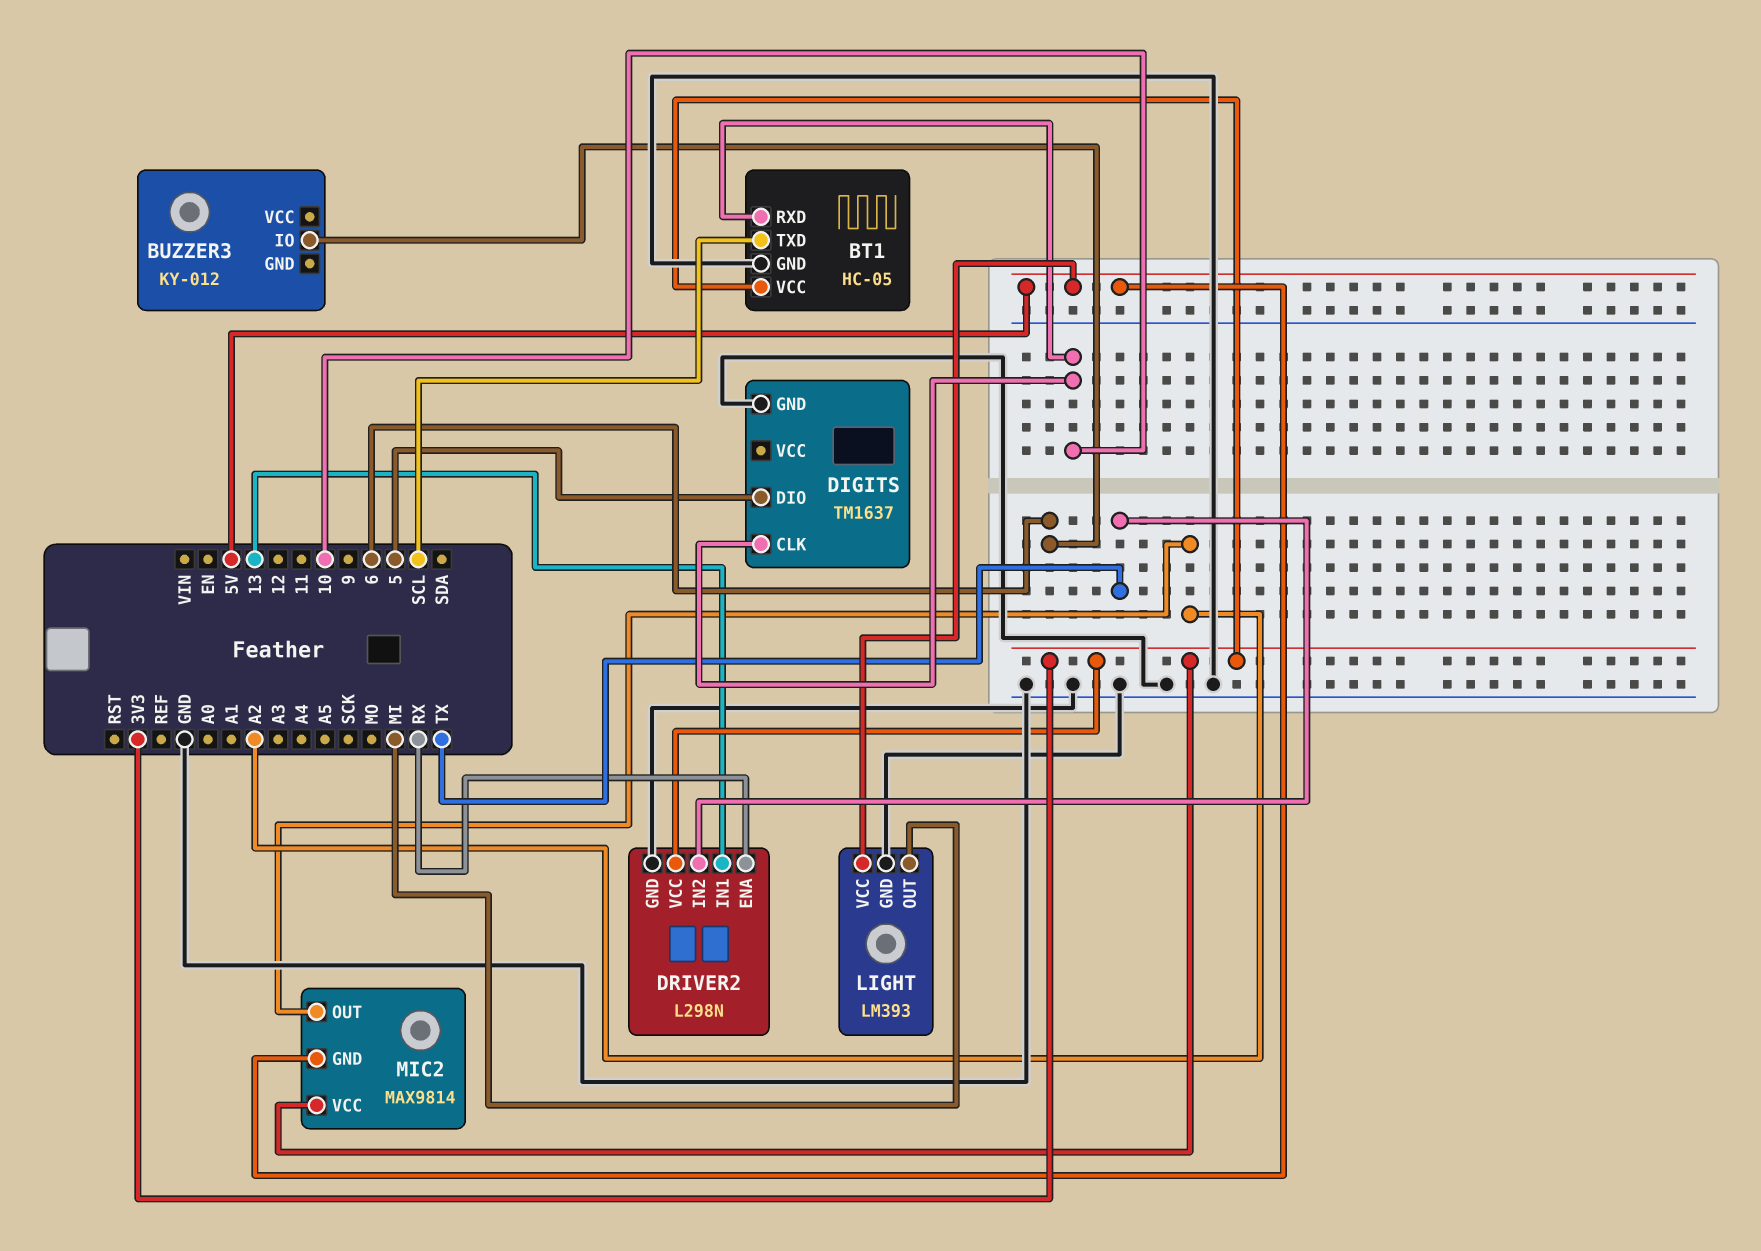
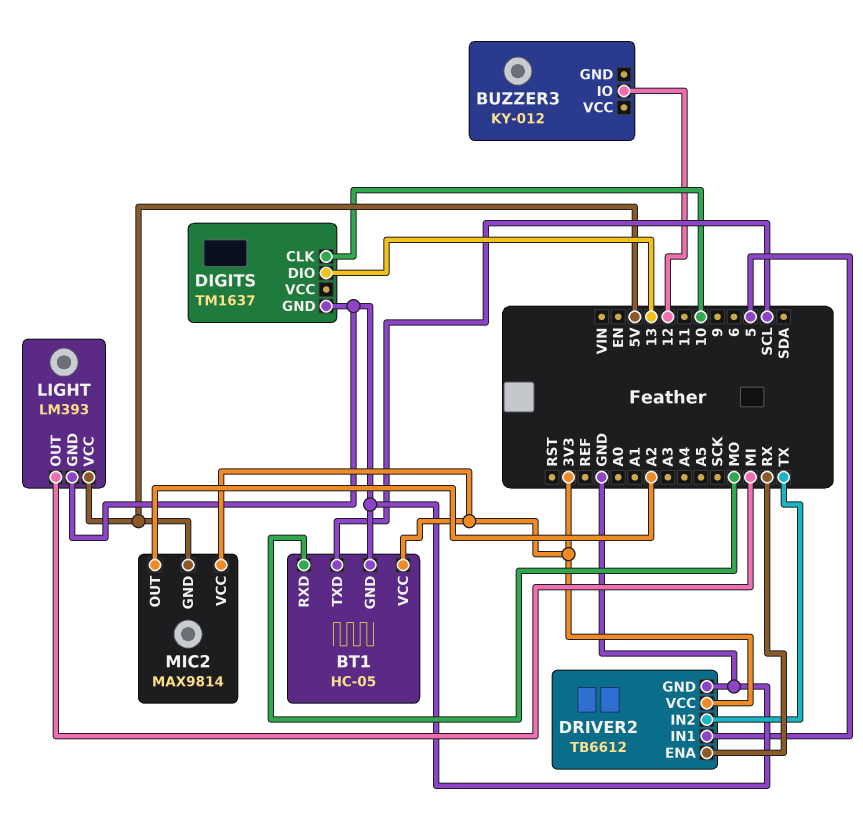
BT1 pin RXD: 10 -> MO
BUZZER3 pin IO: 6 -> 12
DIGITS pin DIO: 5 -> 13
DRIVER2: L298N -> TB6612
DRIVER2 pin IN1: 13 -> 5

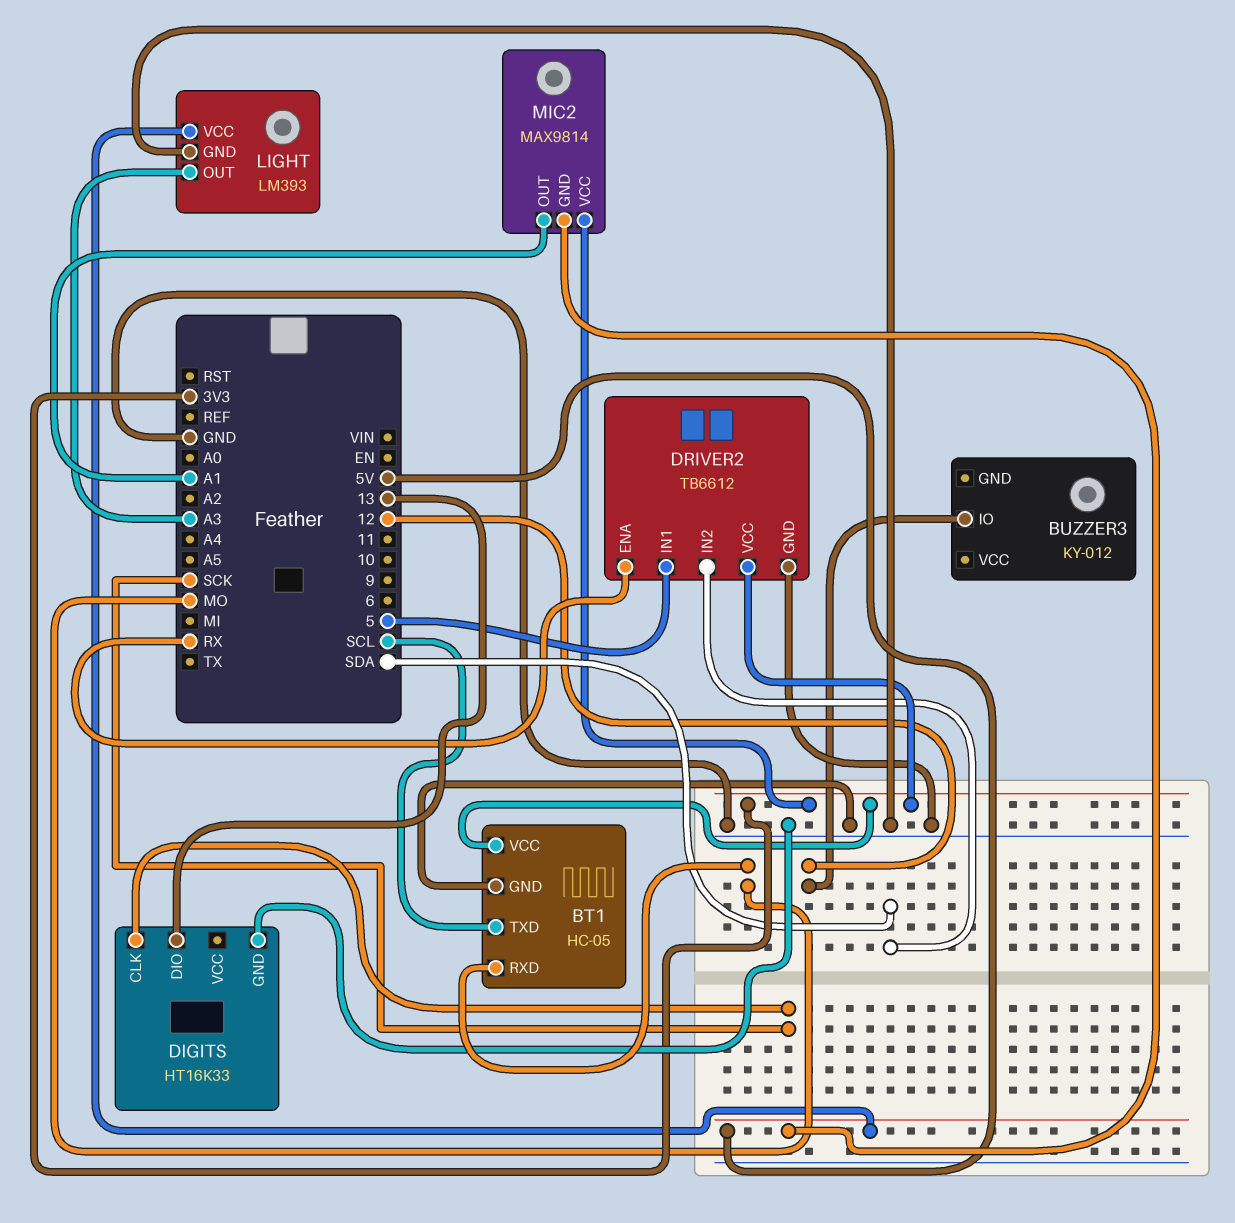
DIGITS: TM1637 -> HT16K33
DIGITS pin CLK: 10 -> SCK
DRIVER2 pin IN2: TX -> SDA
LIGHT pin OUT: MI -> A3
MIC2 pin OUT: A2 -> A1

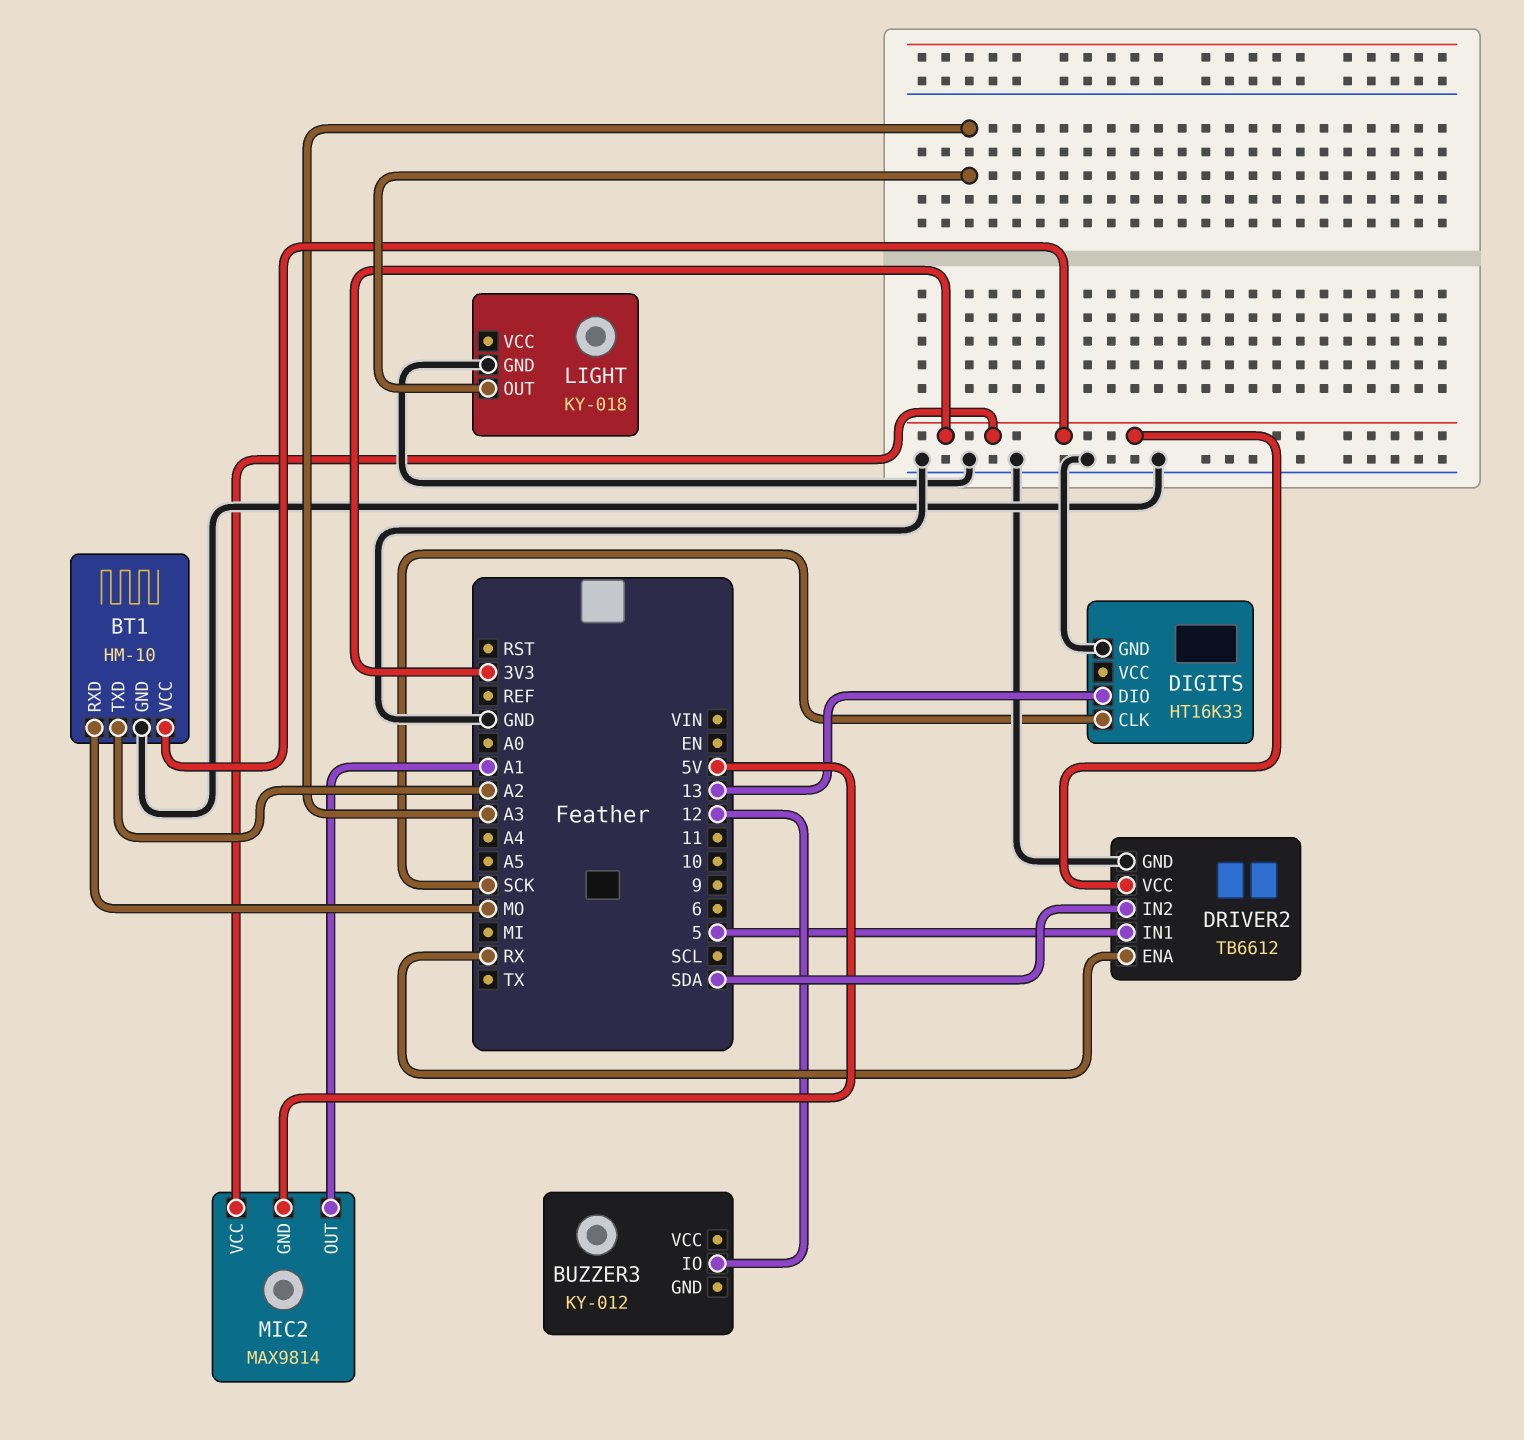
BT1: HC-05 -> HM-10
BT1 pin TXD: SCL -> A2
LIGHT: LM393 -> KY-018
LIGHT pin VCC: 5V -> none

